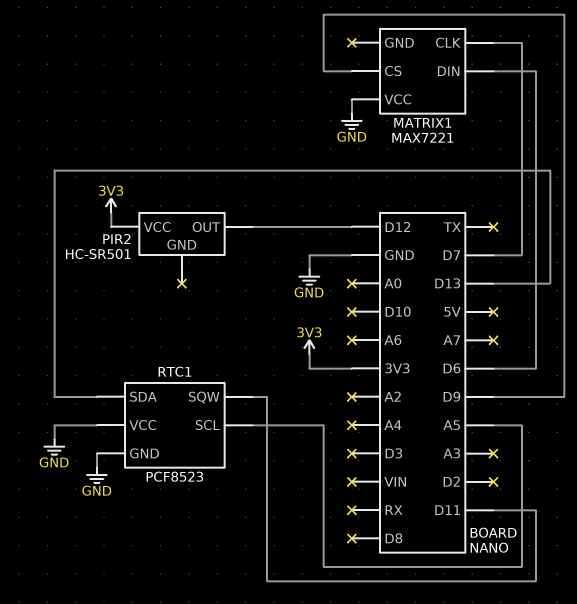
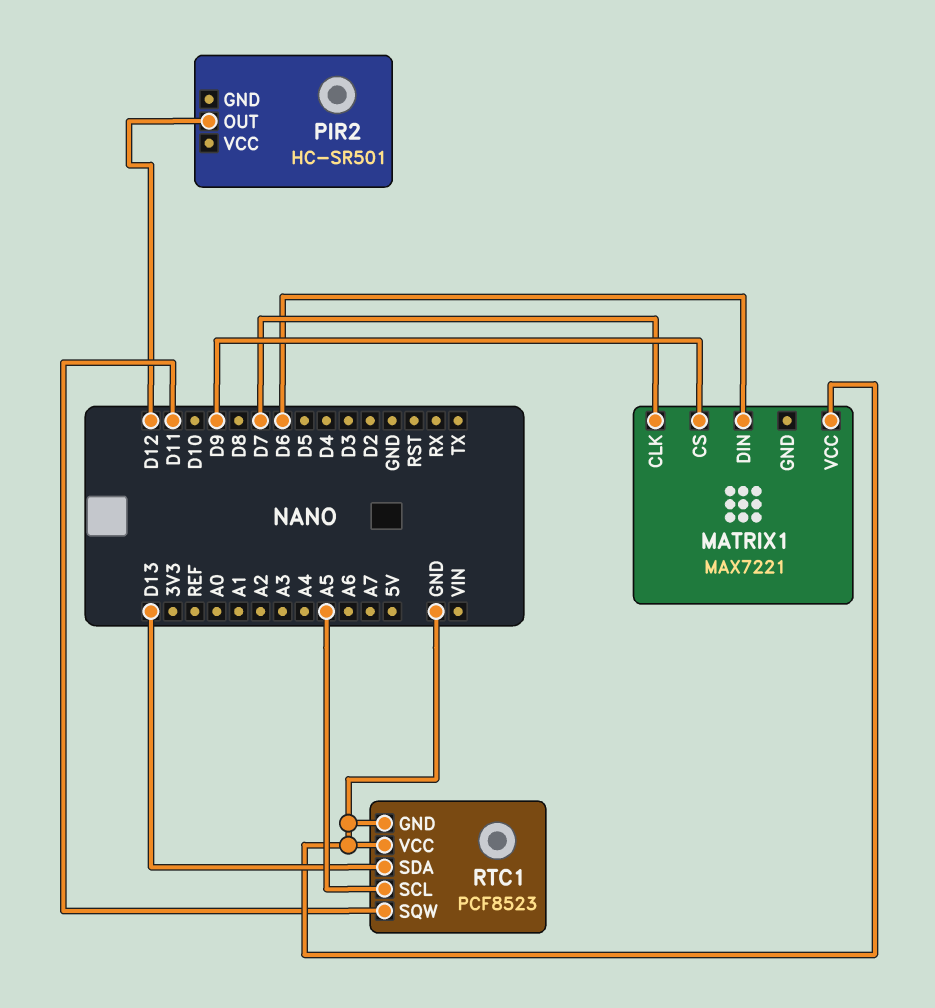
PIR2 pin VCC: 3V3 -> none

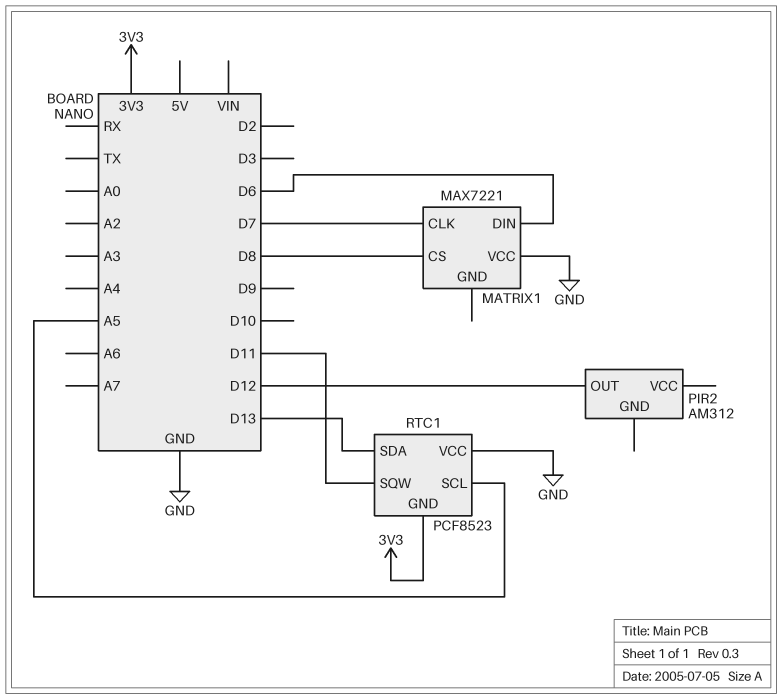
MATRIX1 pin CS: D9 -> D8
PIR2: HC-SR501 -> AM312
RTC1 pin GND: GND -> 3V3

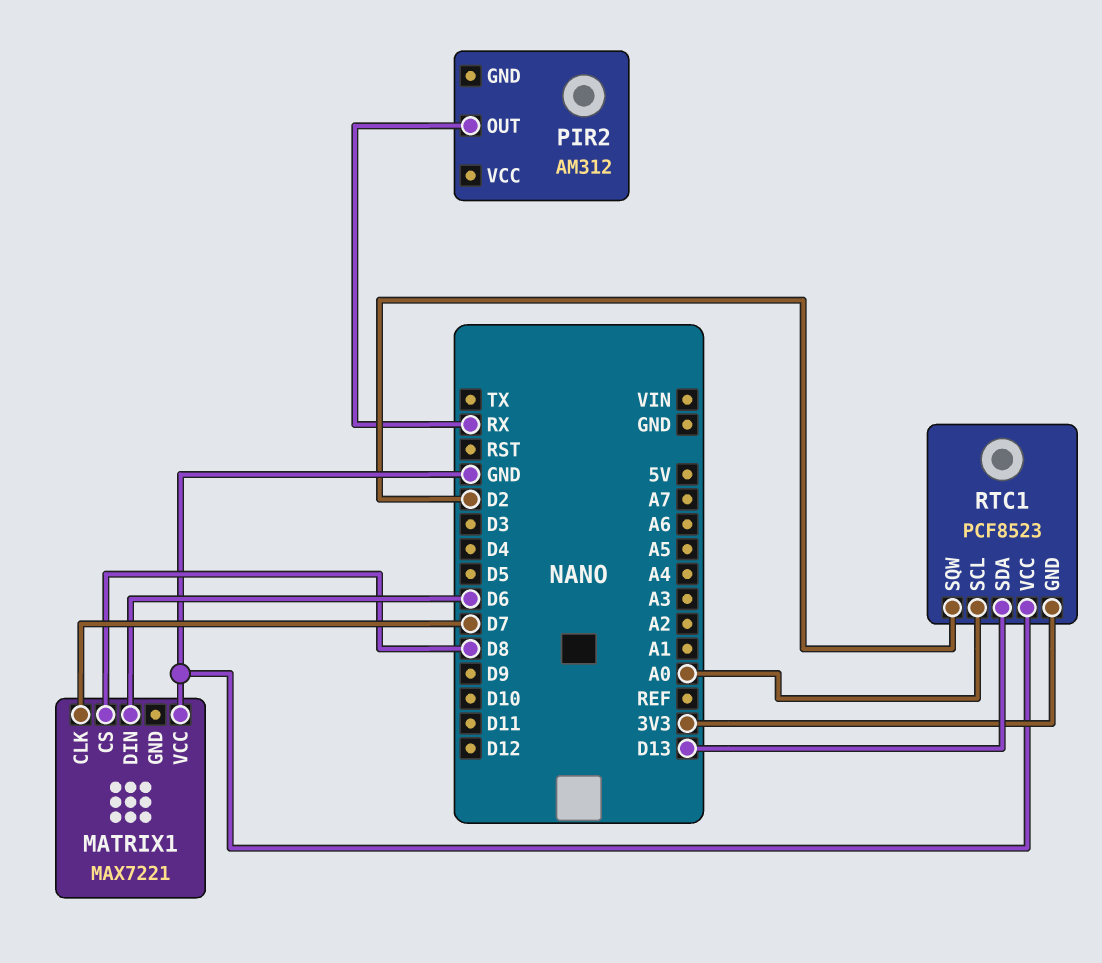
PIR2 pin OUT: D12 -> RX
RTC1 pin SCL: A5 -> A0
RTC1 pin SQW: D11 -> D2

